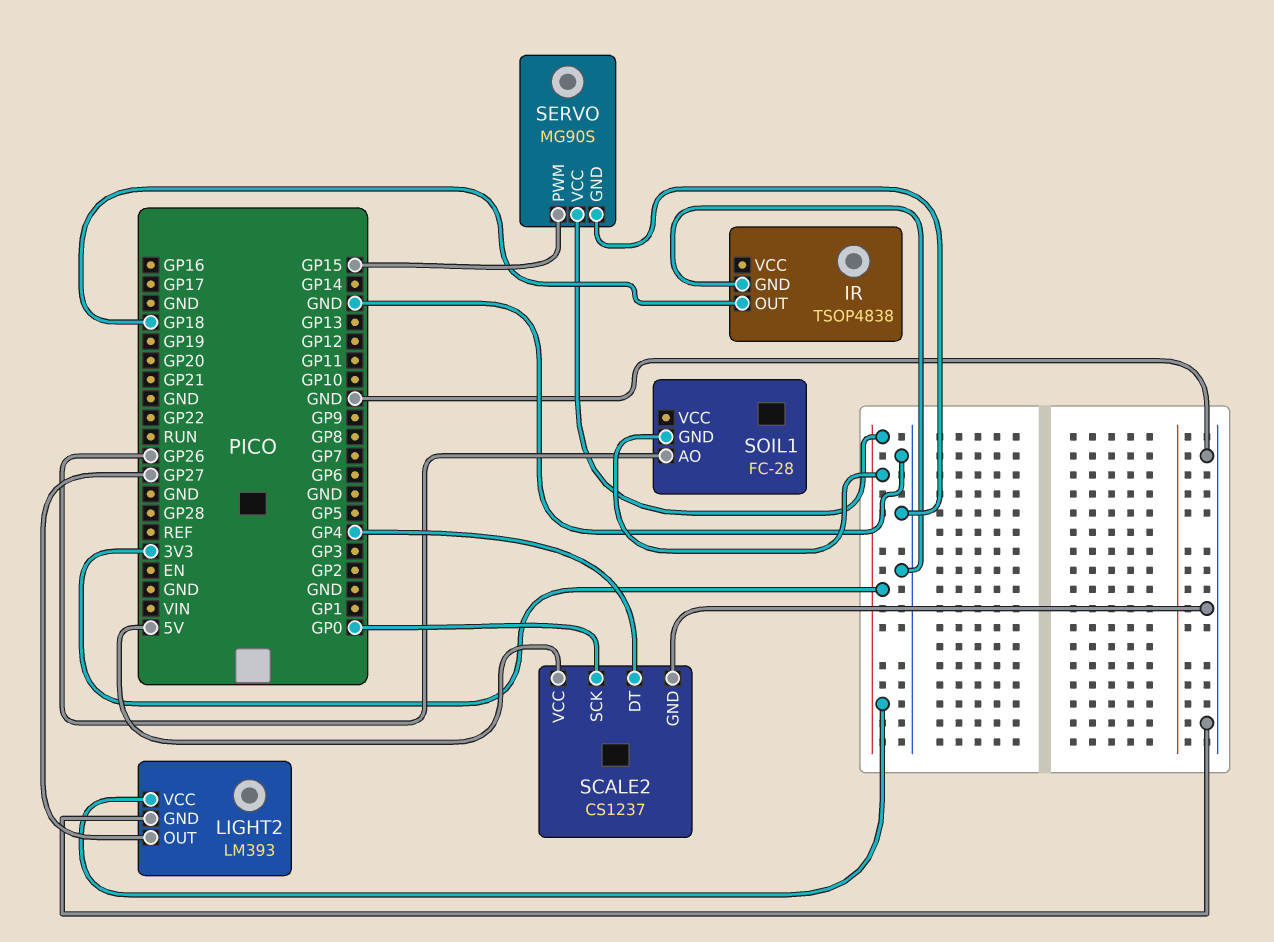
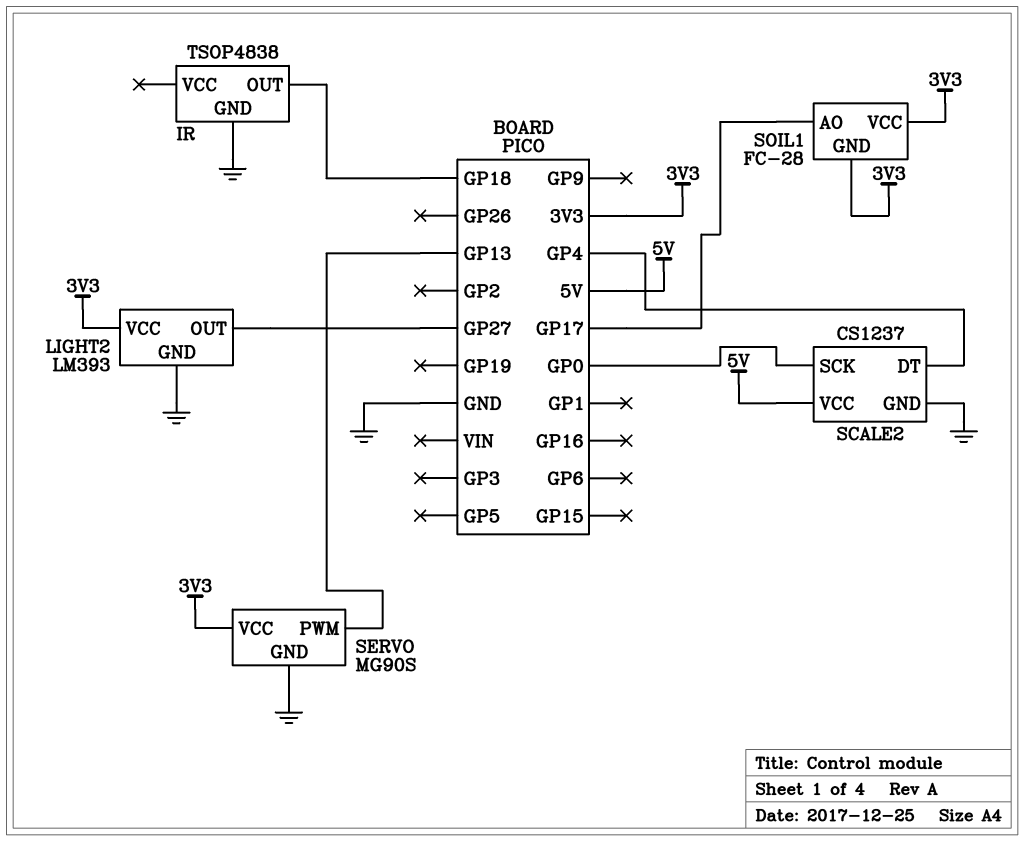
SERVO pin PWM: GP15 -> GP13
SOIL1 pin AO: GP26 -> GP17
SOIL1 pin VCC: none -> 3V3

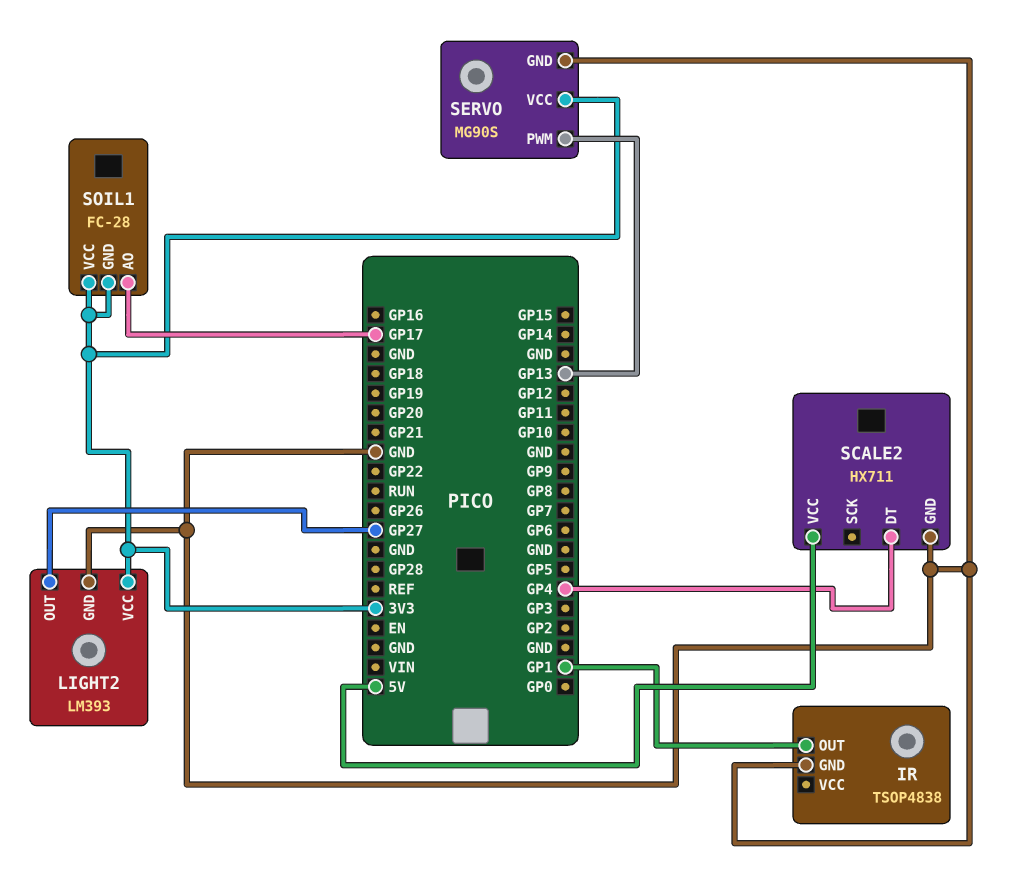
IR pin OUT: GP18 -> GP1
SCALE2: CS1237 -> HX711
SCALE2 pin SCK: GP0 -> none

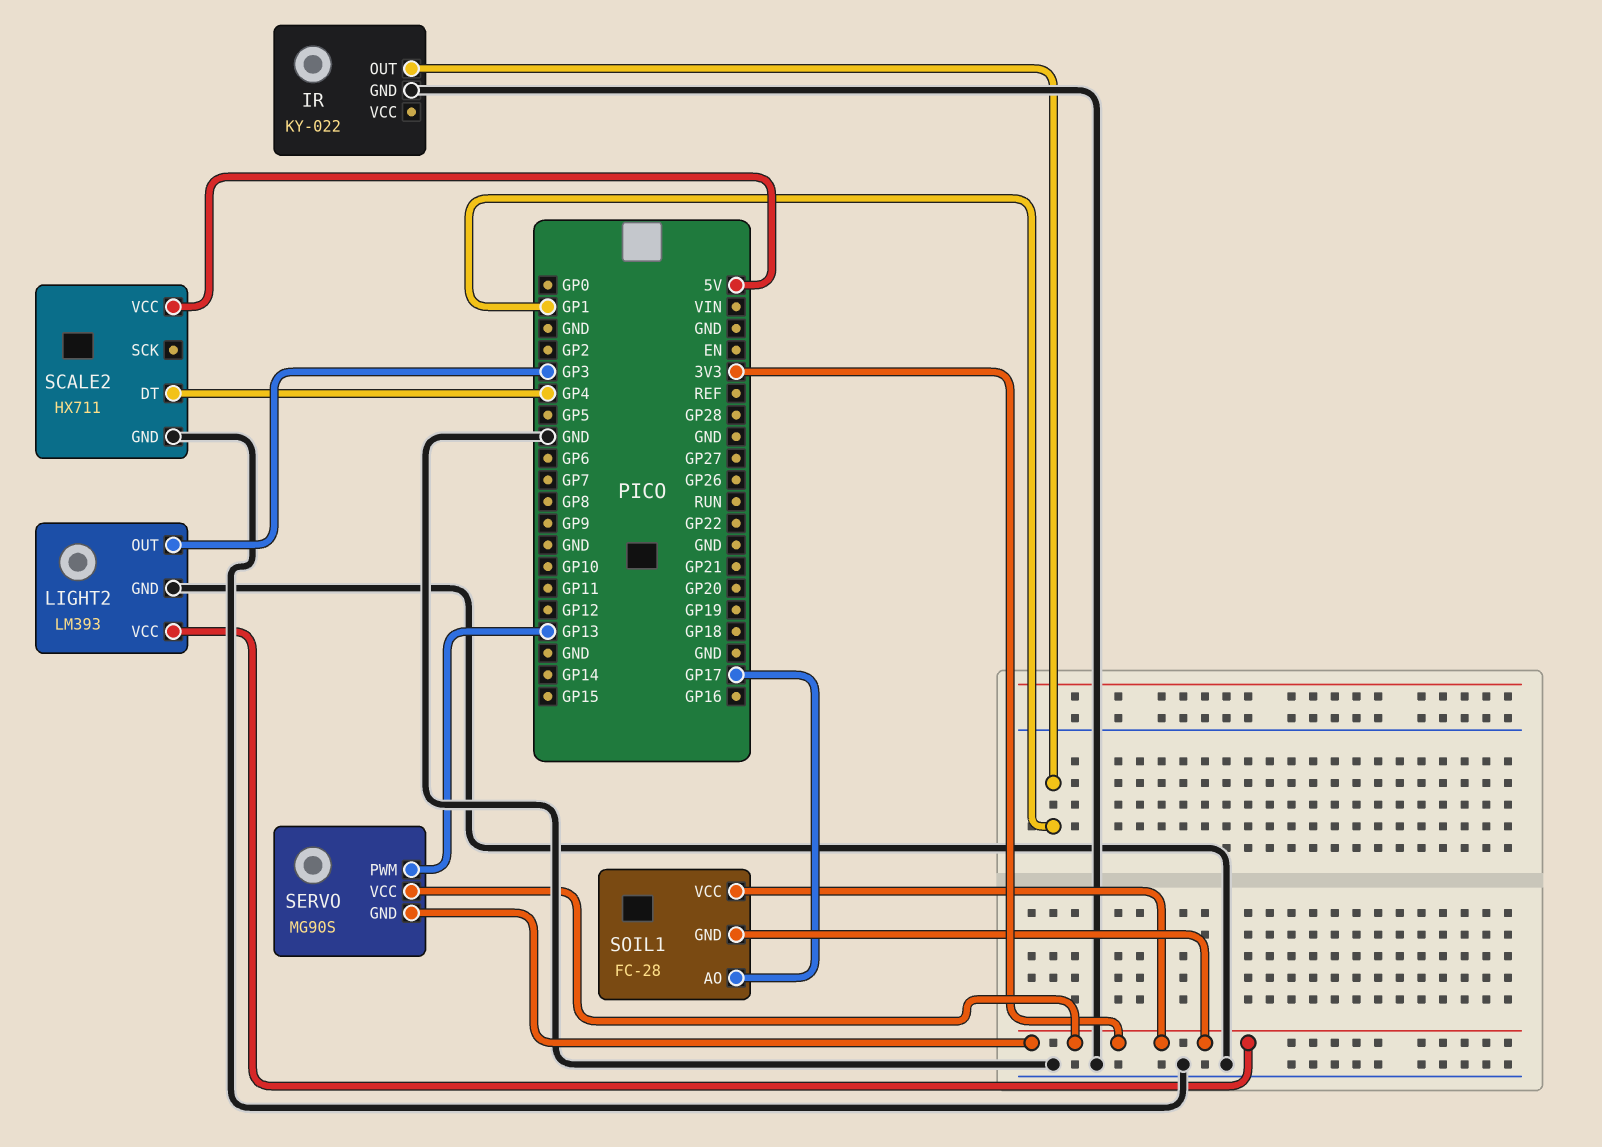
IR: TSOP4838 -> KY-022
LIGHT2 pin OUT: GP27 -> GP3
SERVO pin GND: GND -> 3V3

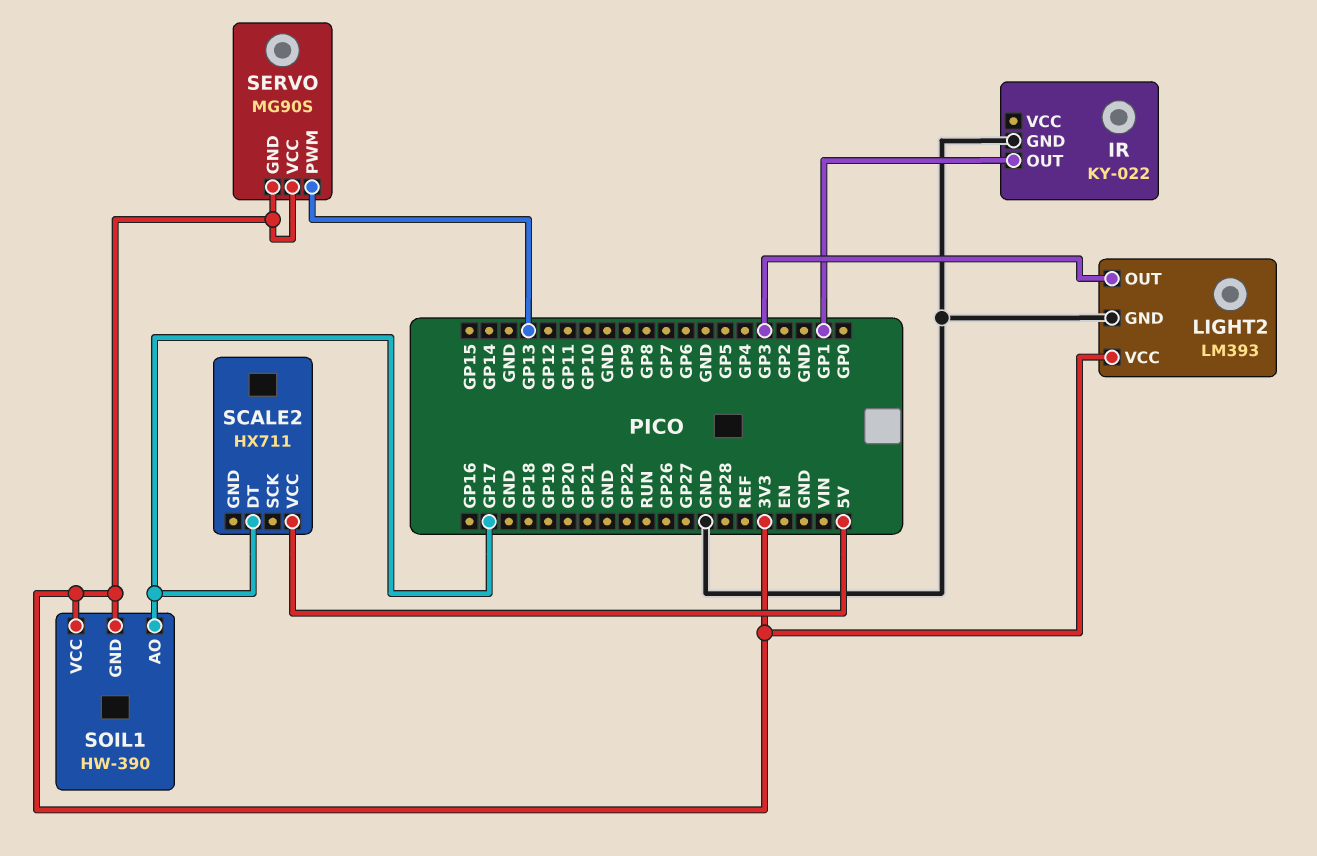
SCALE2 pin DT: GP4 -> GP17
SCALE2 pin GND: GND -> none
SOIL1: FC-28 -> HW-390

